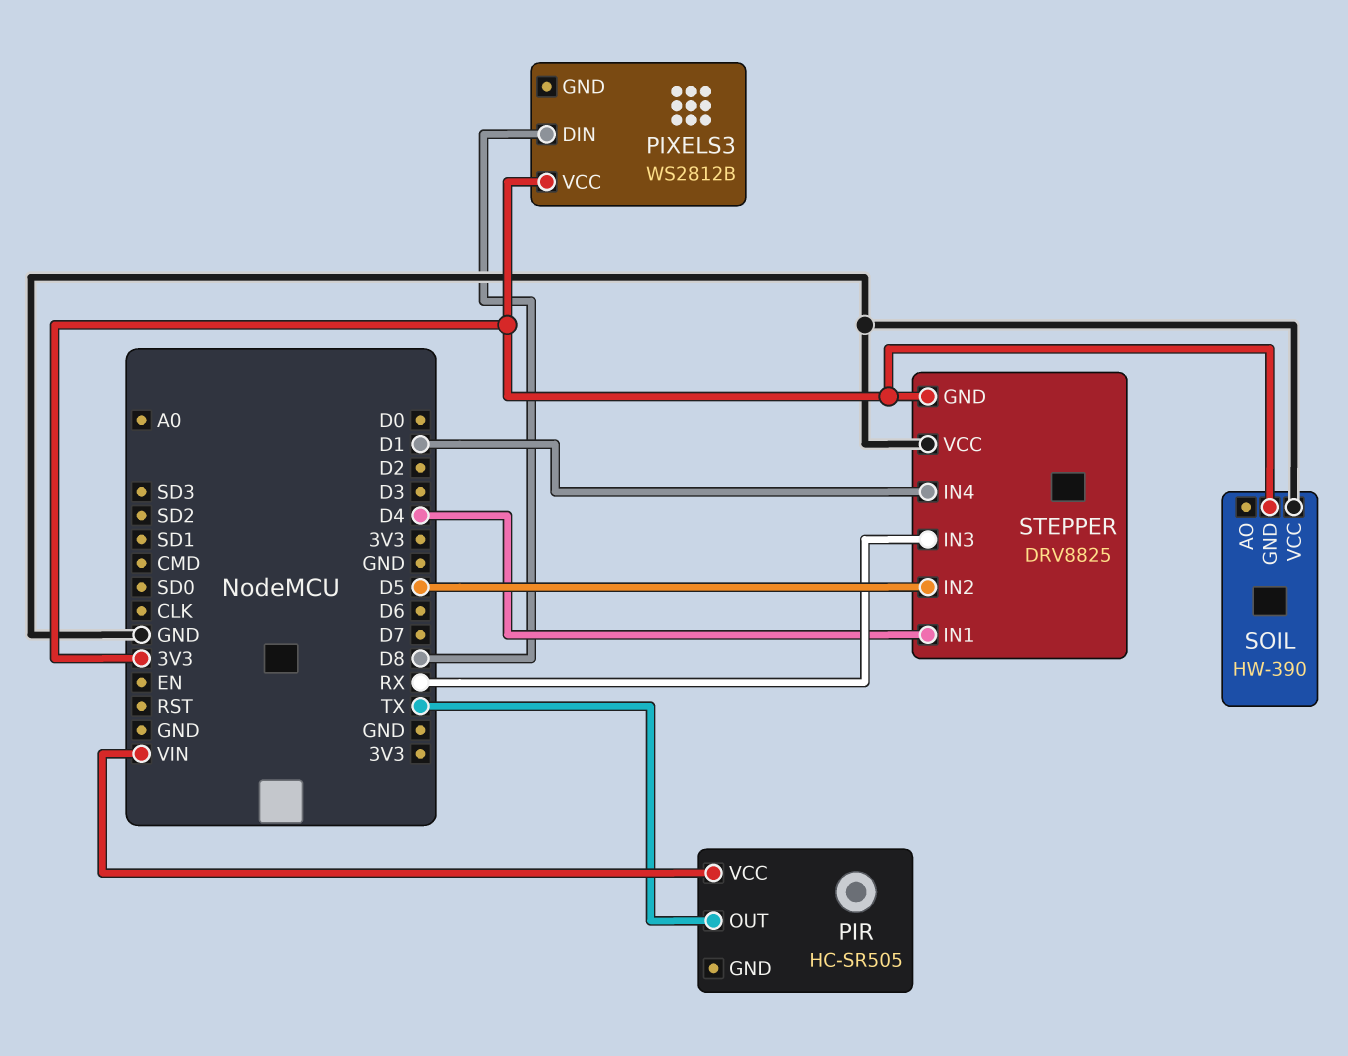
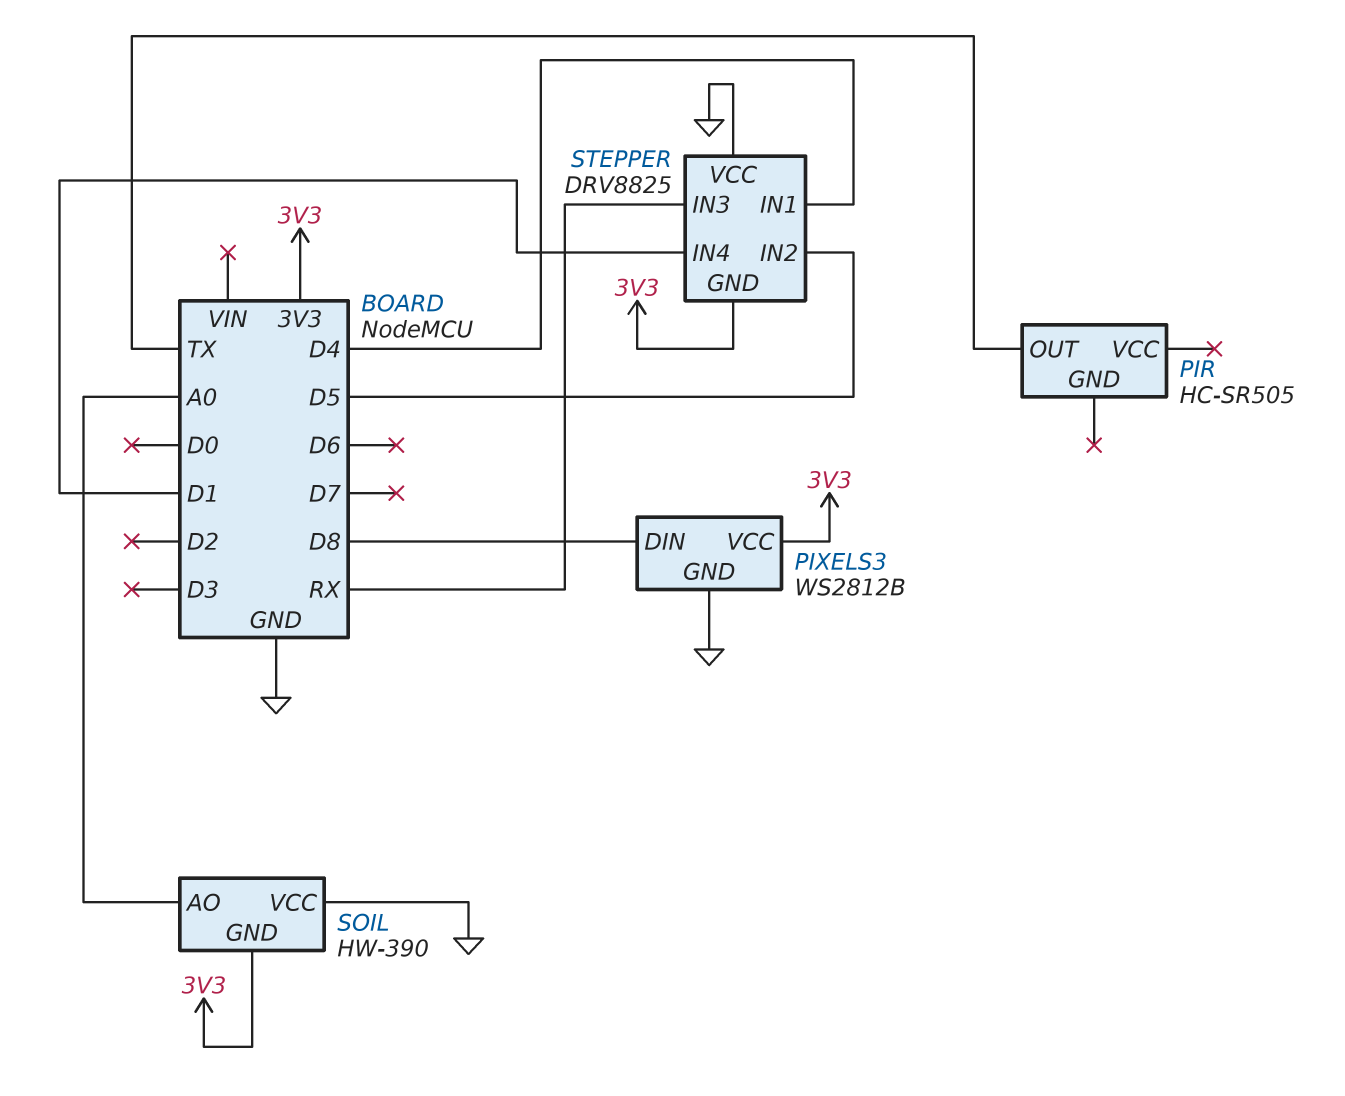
PIR pin VCC: VIN -> none
PIXELS3 pin GND: none -> GND
SOIL pin AO: none -> A0

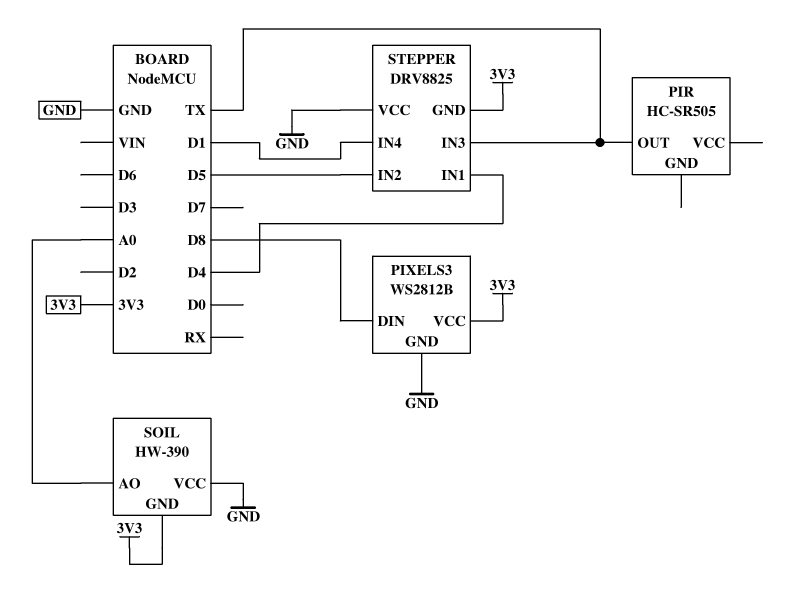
STEPPER pin IN3: RX -> TX

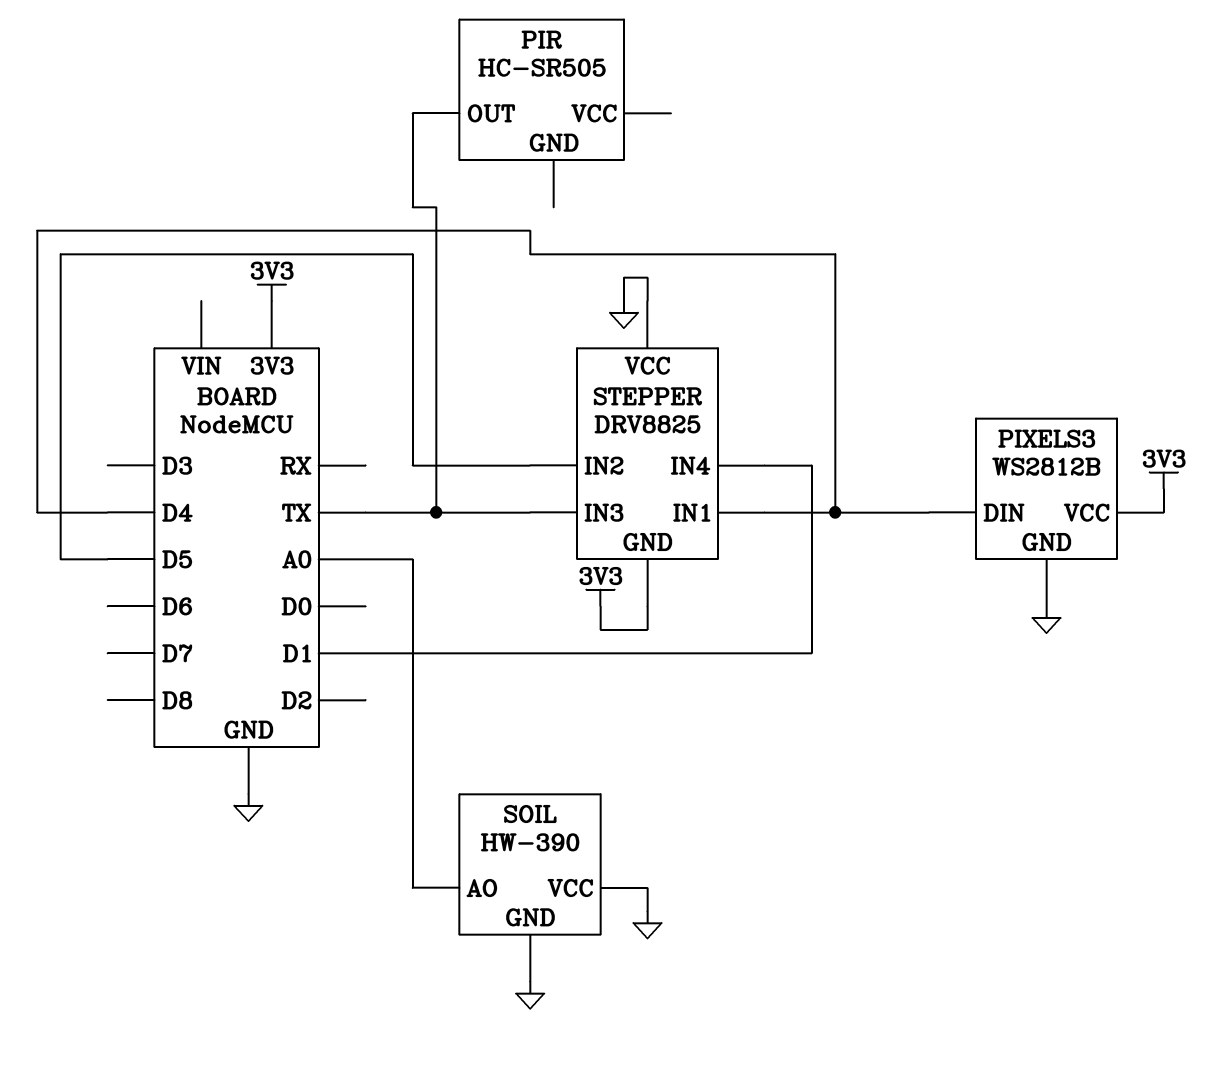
PIXELS3 pin DIN: D8 -> D4
SOIL pin GND: 3V3 -> GND

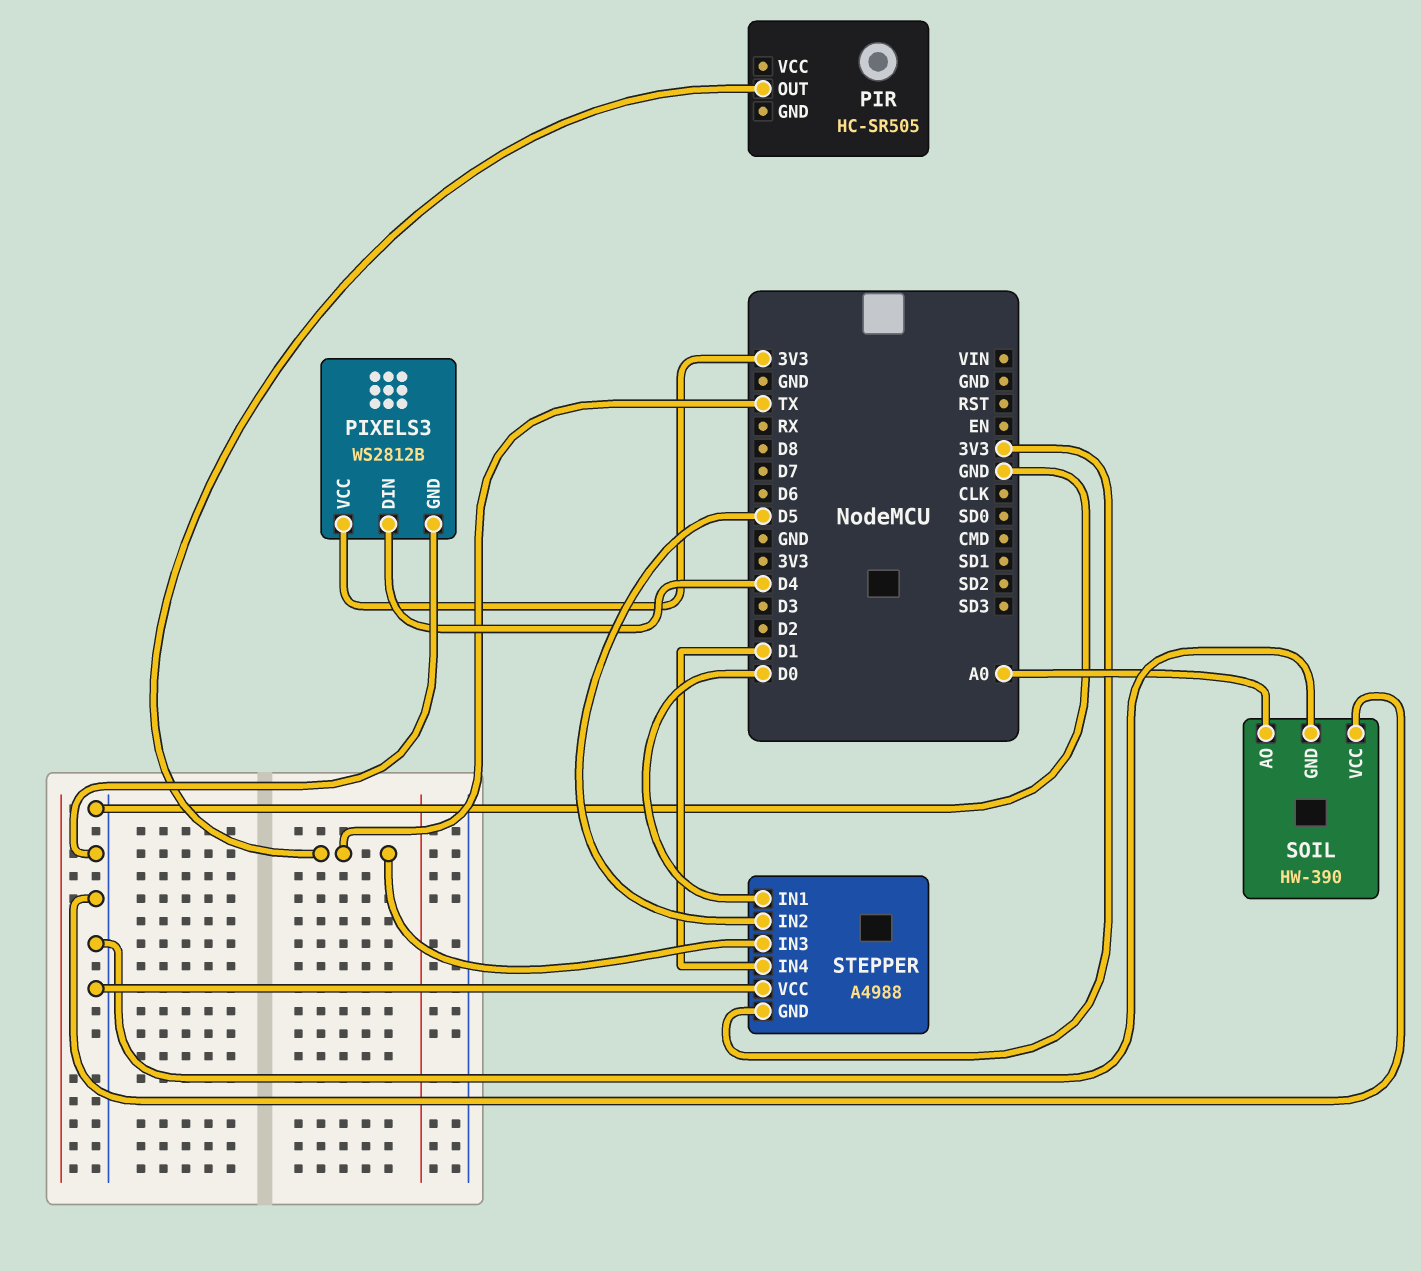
STEPPER: DRV8825 -> A4988
STEPPER pin IN1: D4 -> D0

